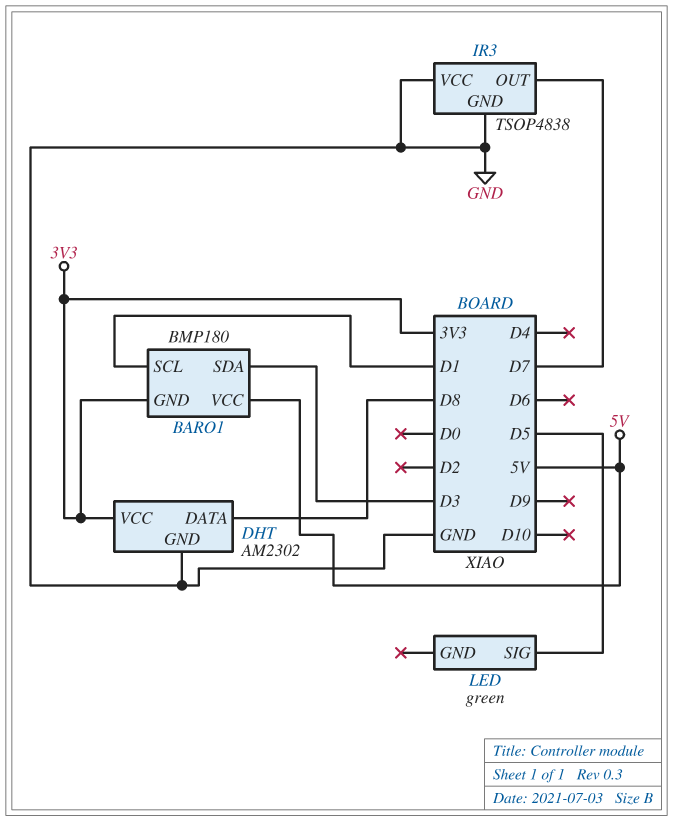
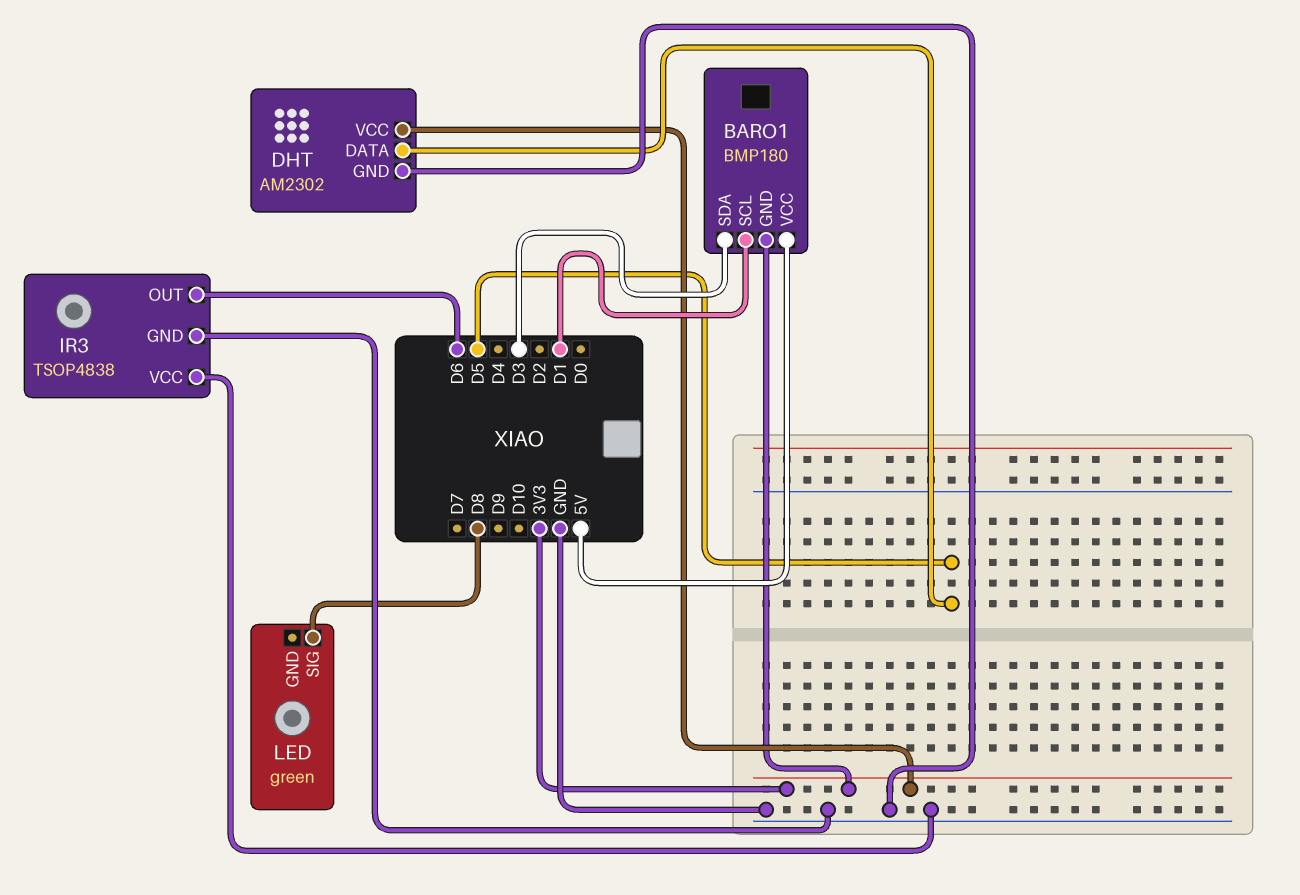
DHT pin DATA: D8 -> D5
IR3 pin OUT: D7 -> D6
LED pin SIG: D5 -> D8

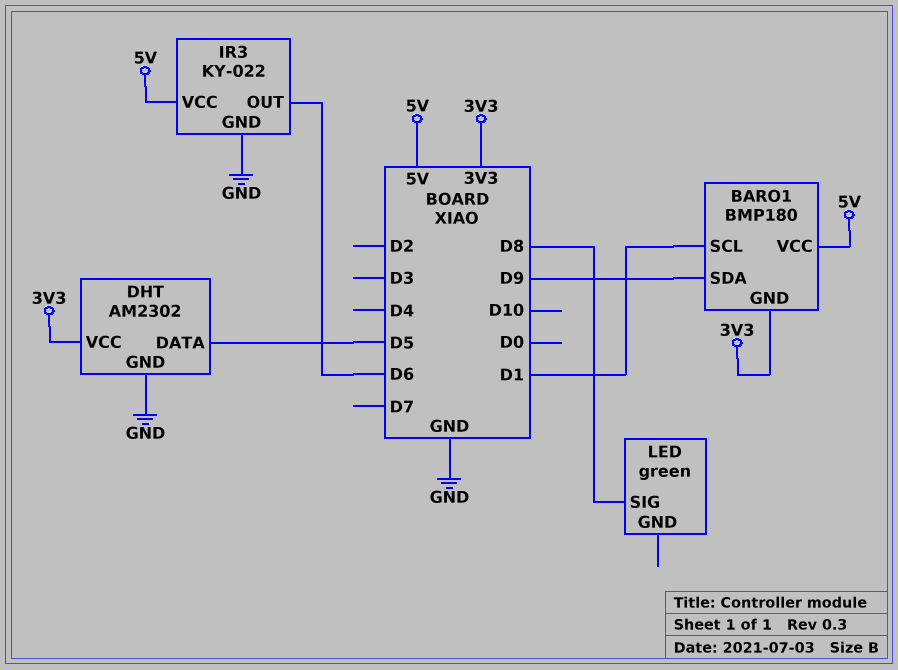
BARO1 pin SDA: D3 -> D9
IR3: TSOP4838 -> KY-022
IR3 pin VCC: GND -> 5V

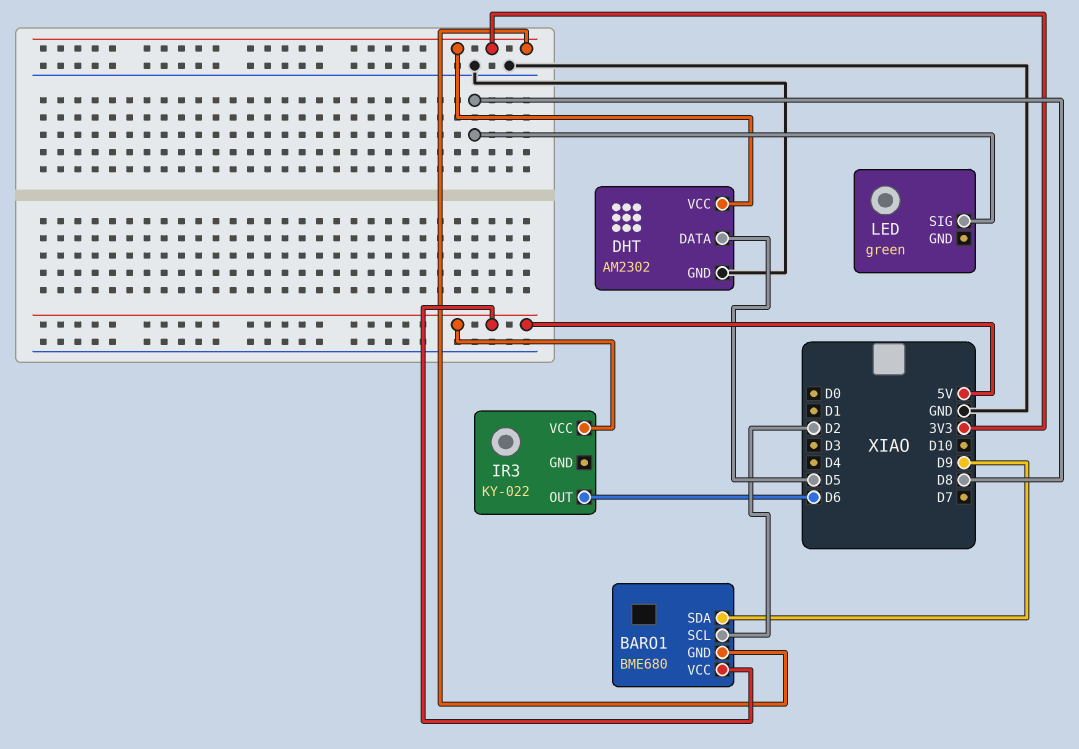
BARO1: BMP180 -> BME680
BARO1 pin SCL: D1 -> D2
IR3 pin GND: GND -> none

